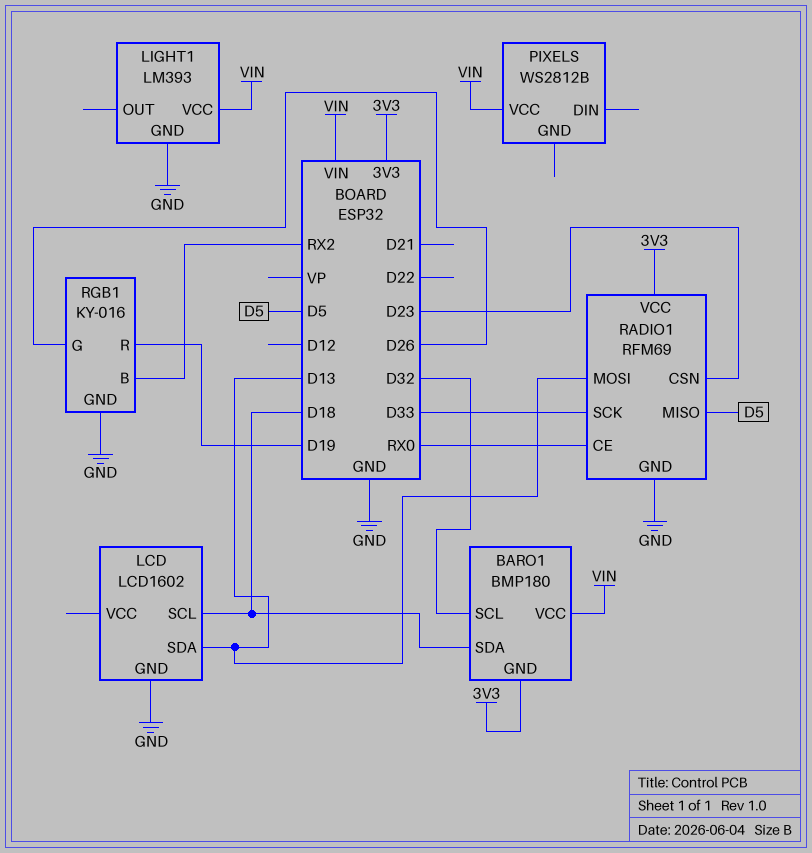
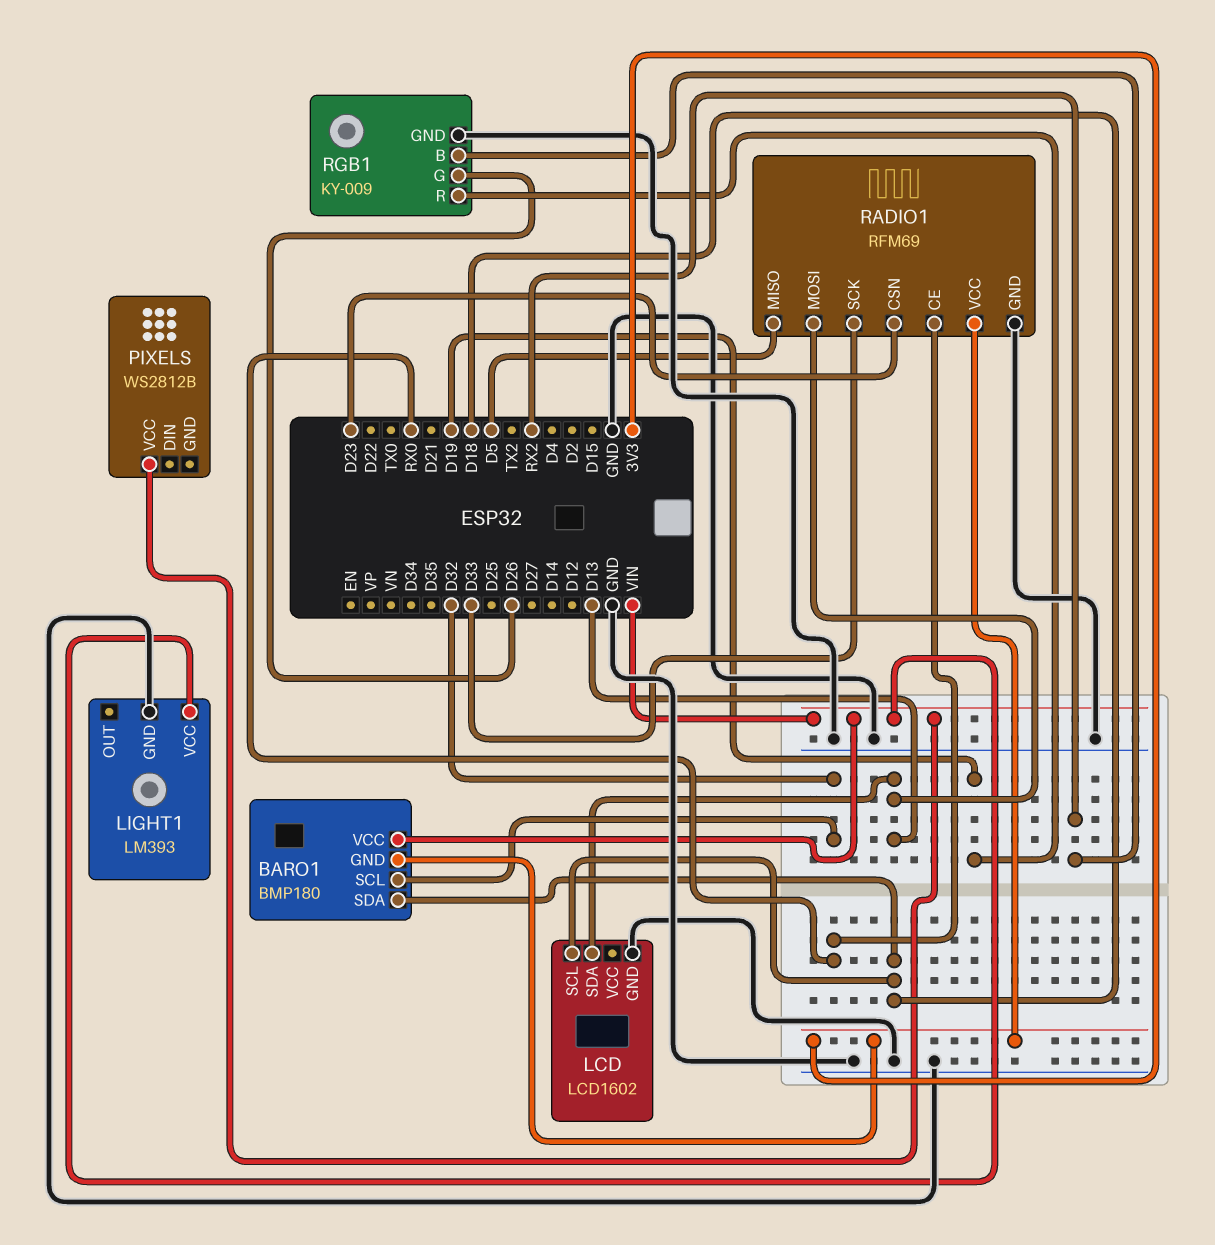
RGB1: KY-016 -> KY-009

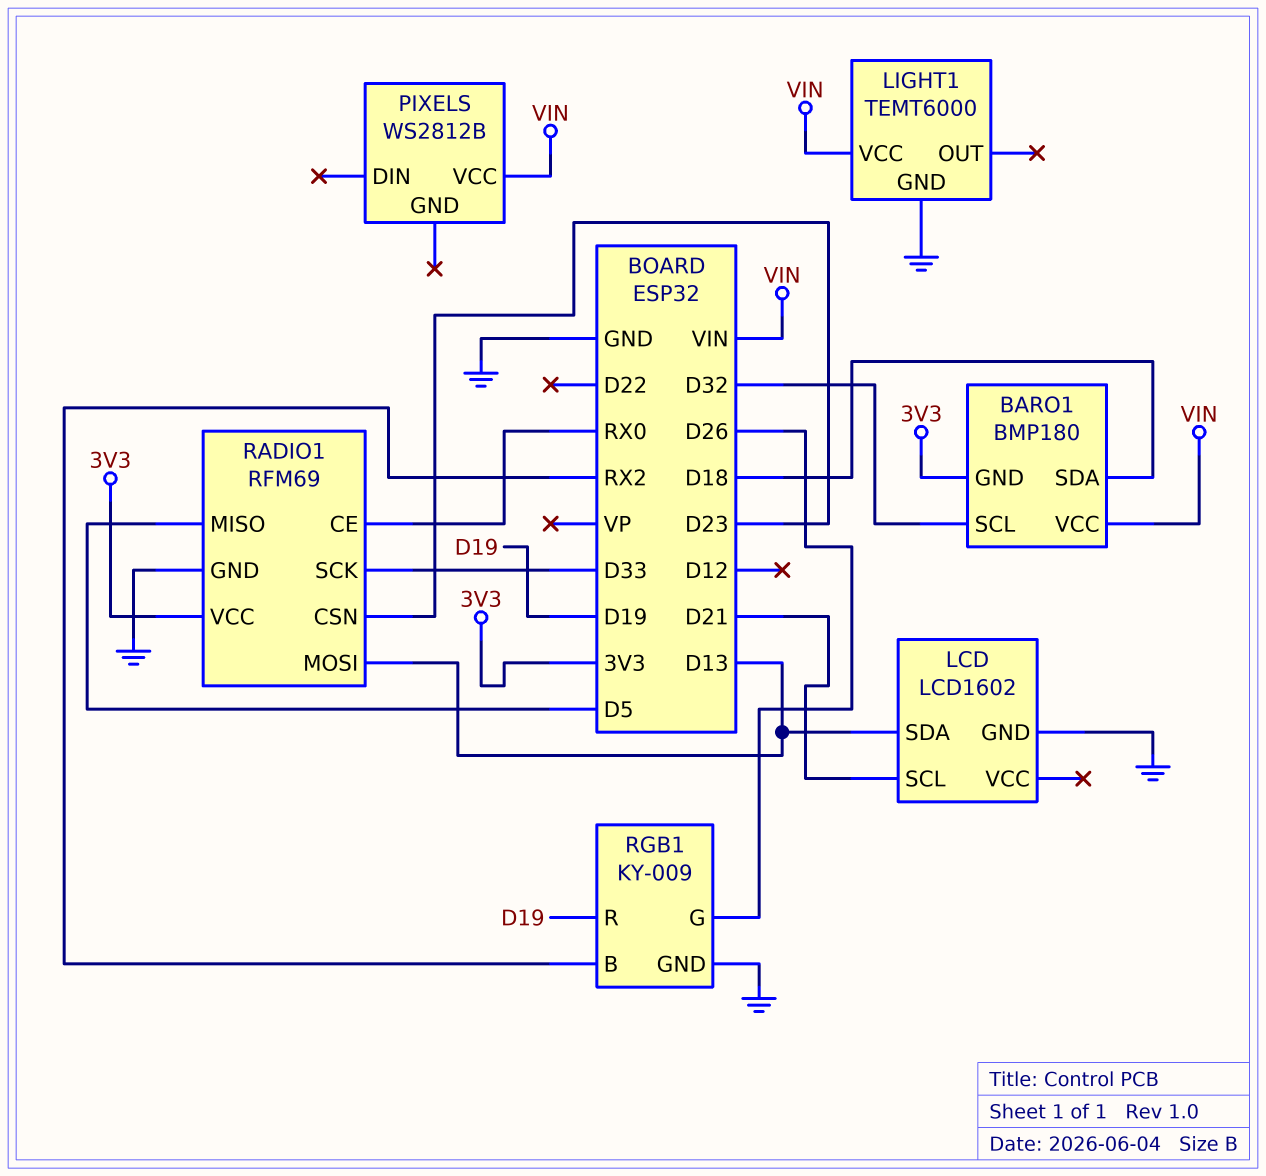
LCD pin SCL: D18 -> D21
LIGHT1: LM393 -> TEMT6000

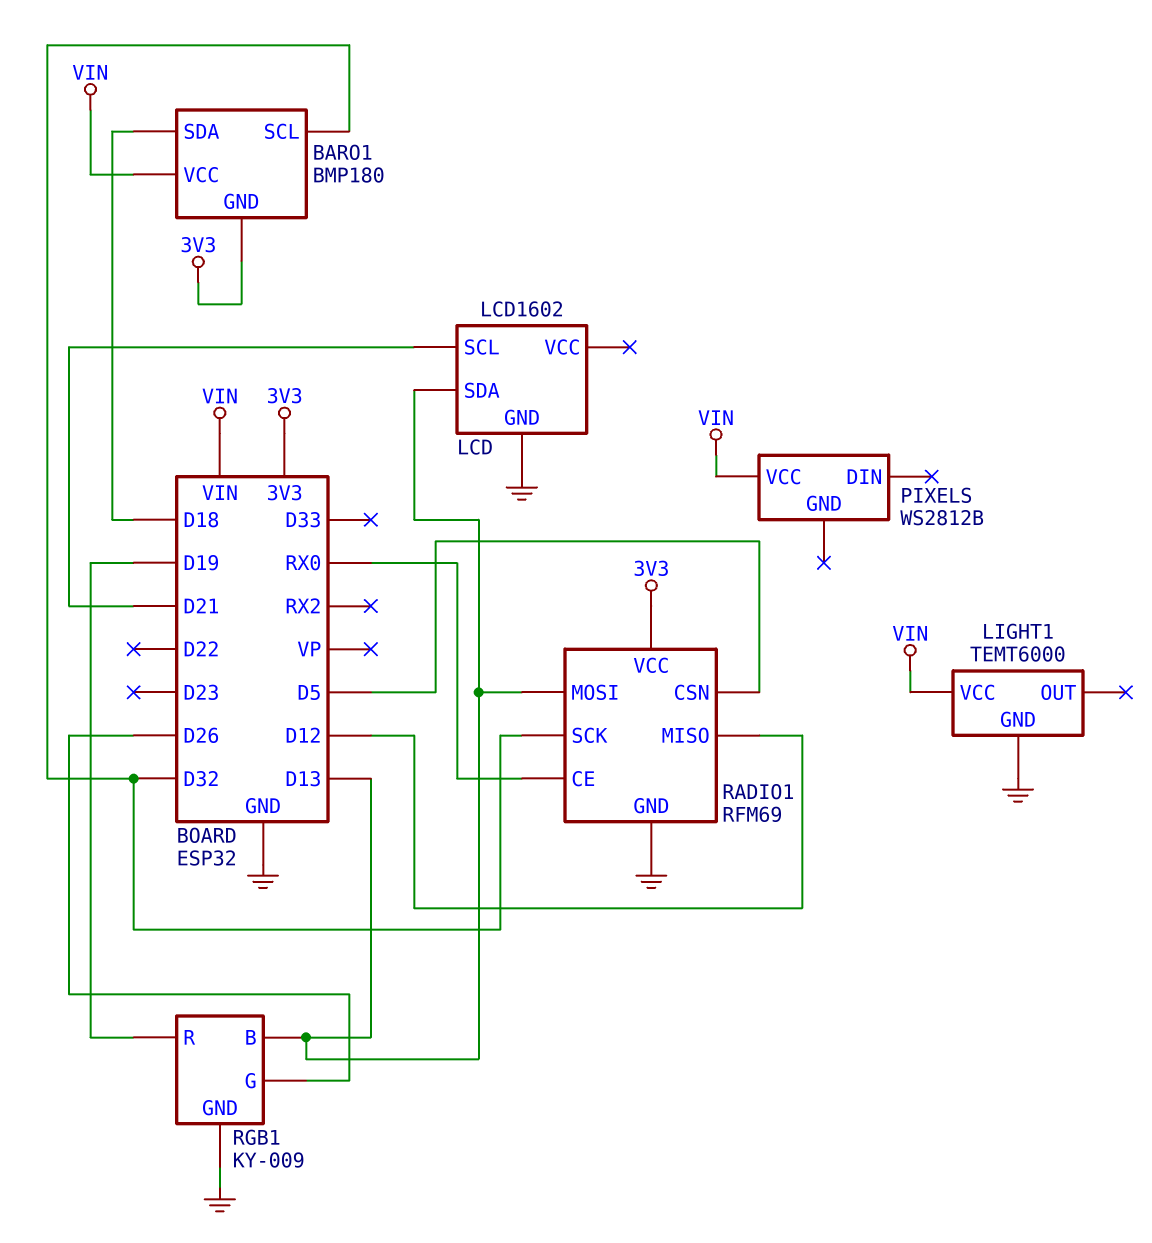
RADIO1 pin CSN: D23 -> D5
RADIO1 pin MISO: D5 -> D12
RADIO1 pin SCK: D33 -> D32
RGB1 pin B: RX2 -> D13

